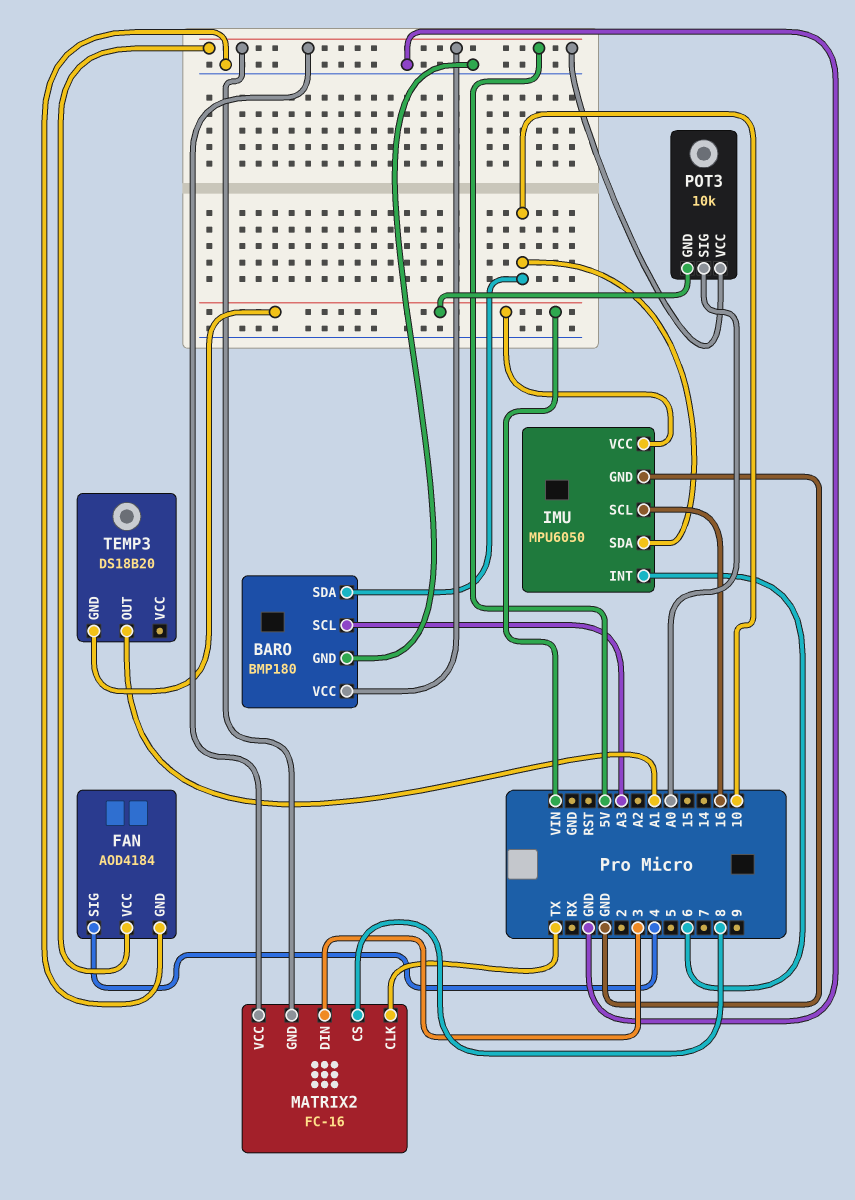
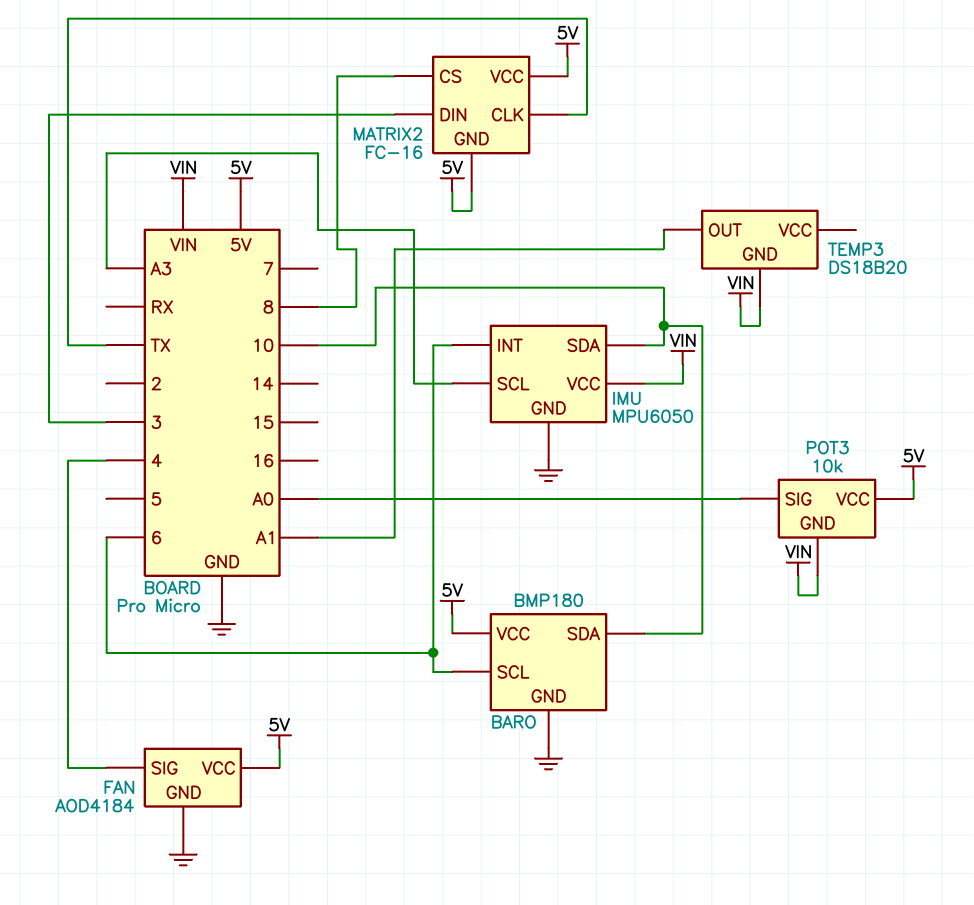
BARO pin SCL: A3 -> 6
IMU pin SCL: 16 -> A3

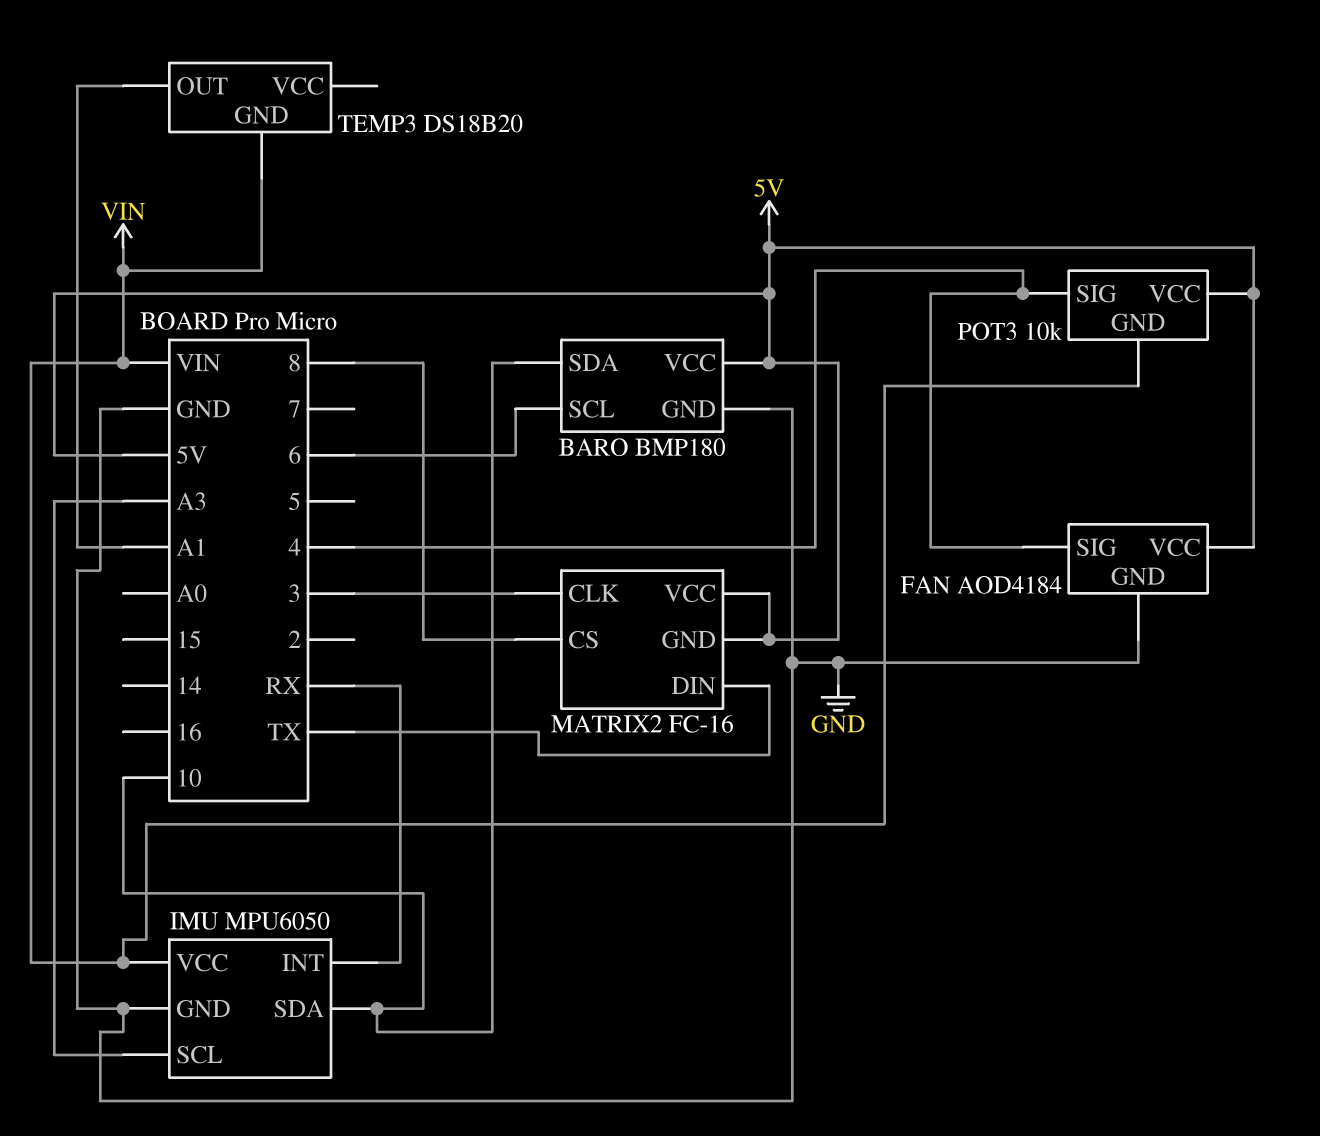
IMU pin INT: 6 -> RX
MATRIX2 pin CLK: TX -> 3
MATRIX2 pin DIN: 3 -> TX
POT3 pin SIG: A0 -> 4

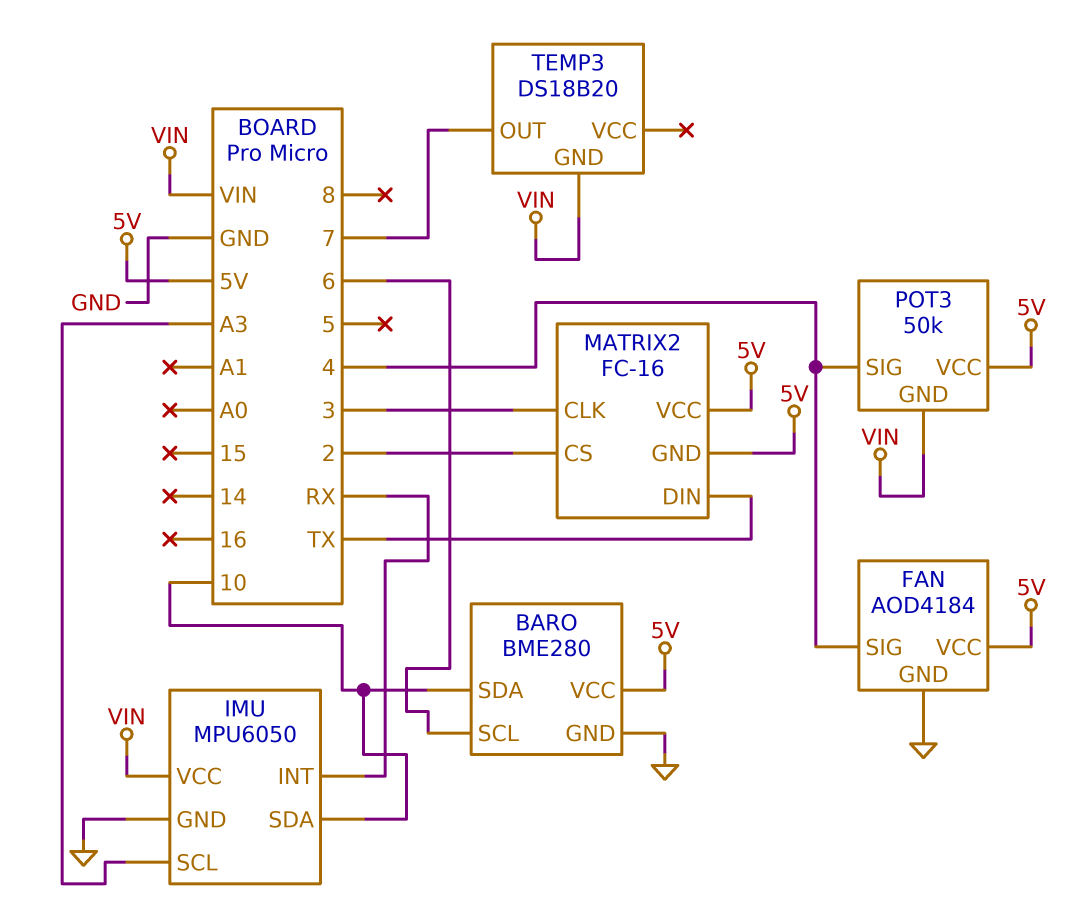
BARO: BMP180 -> BME280
MATRIX2 pin CS: 8 -> 2
POT3: 10k -> 50k
TEMP3 pin OUT: A1 -> 7

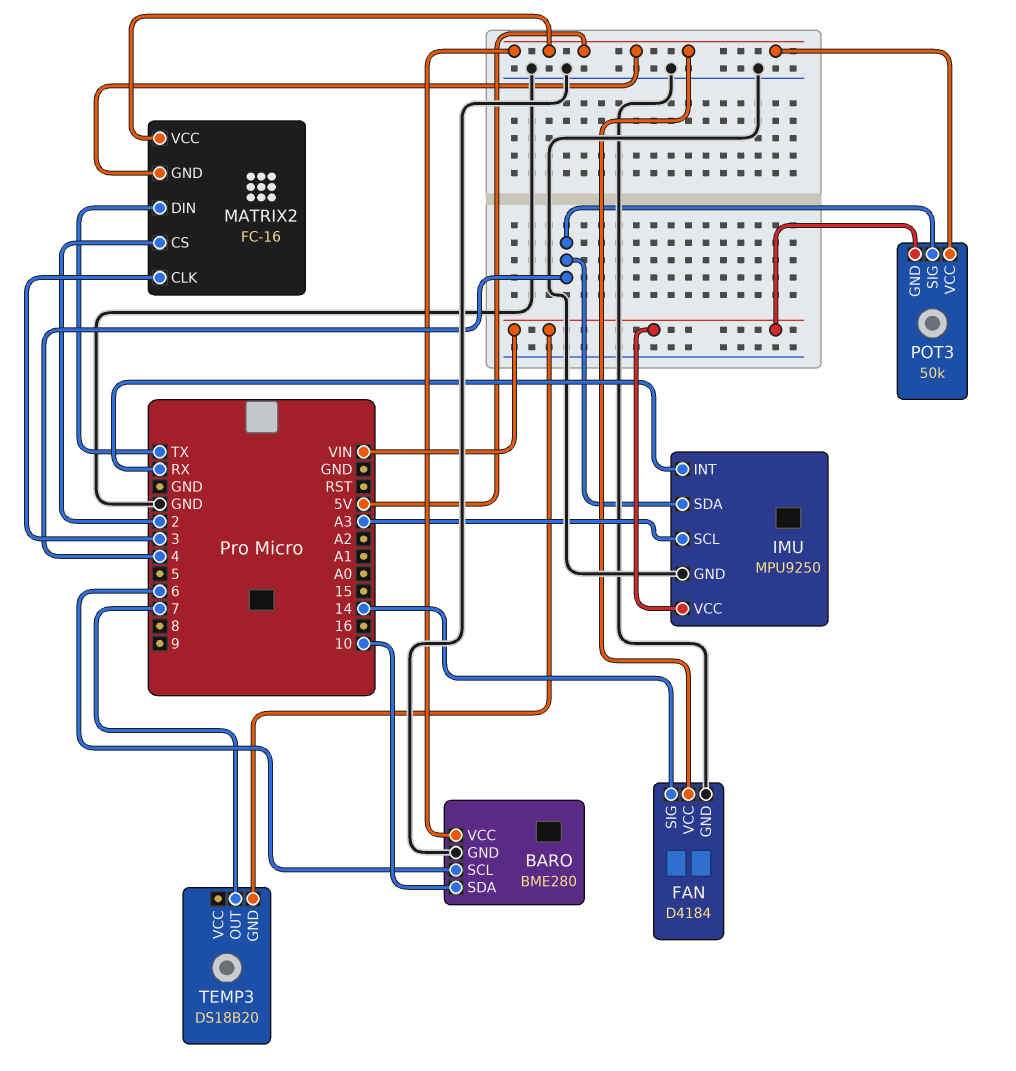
FAN: AOD4184 -> D4184
FAN pin SIG: 4 -> 14
IMU: MPU6050 -> MPU9250
IMU pin SDA: 10 -> 4

